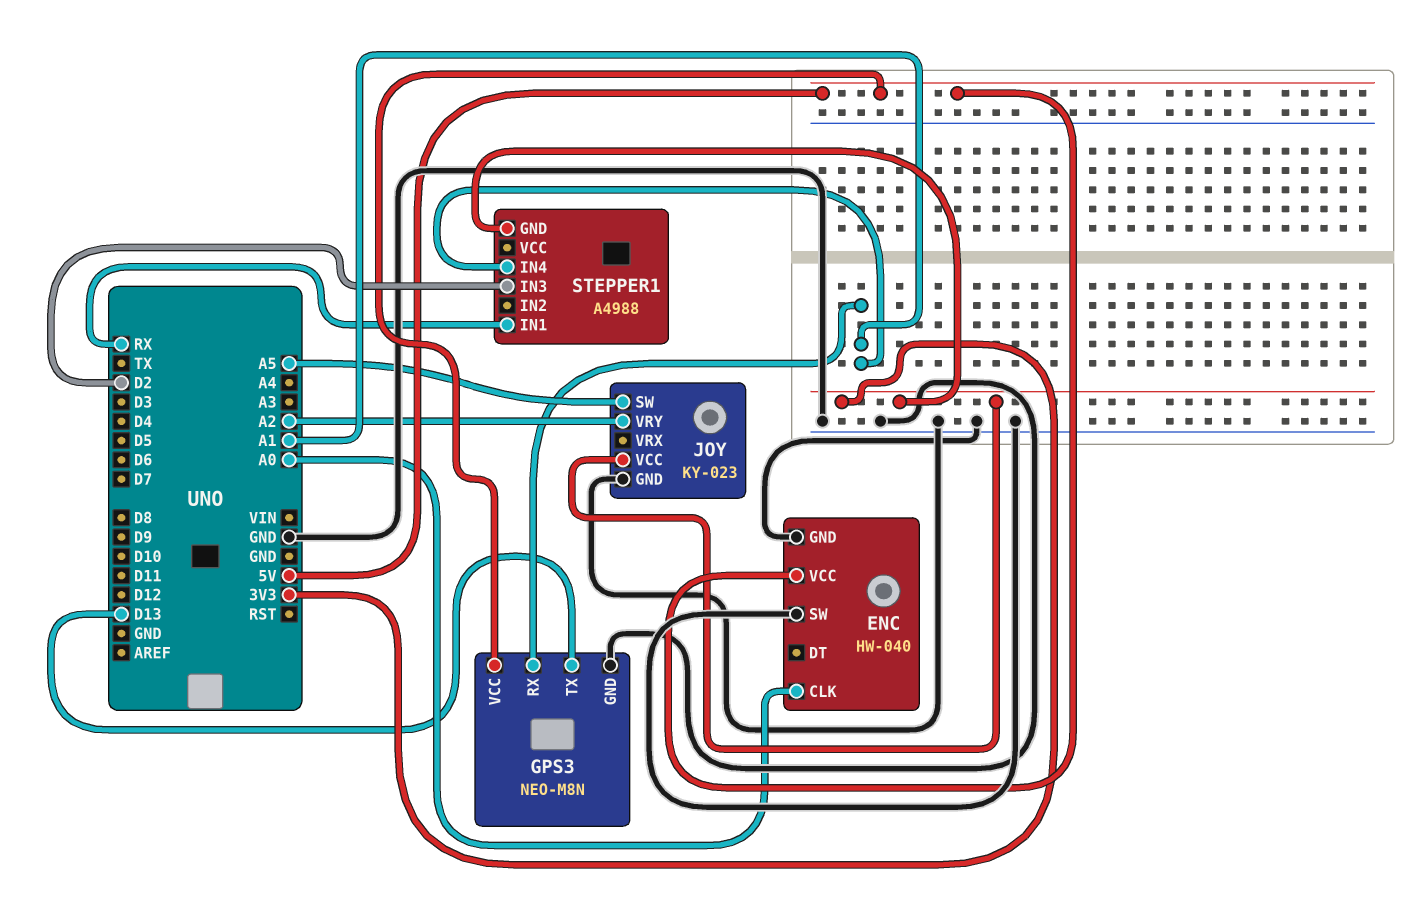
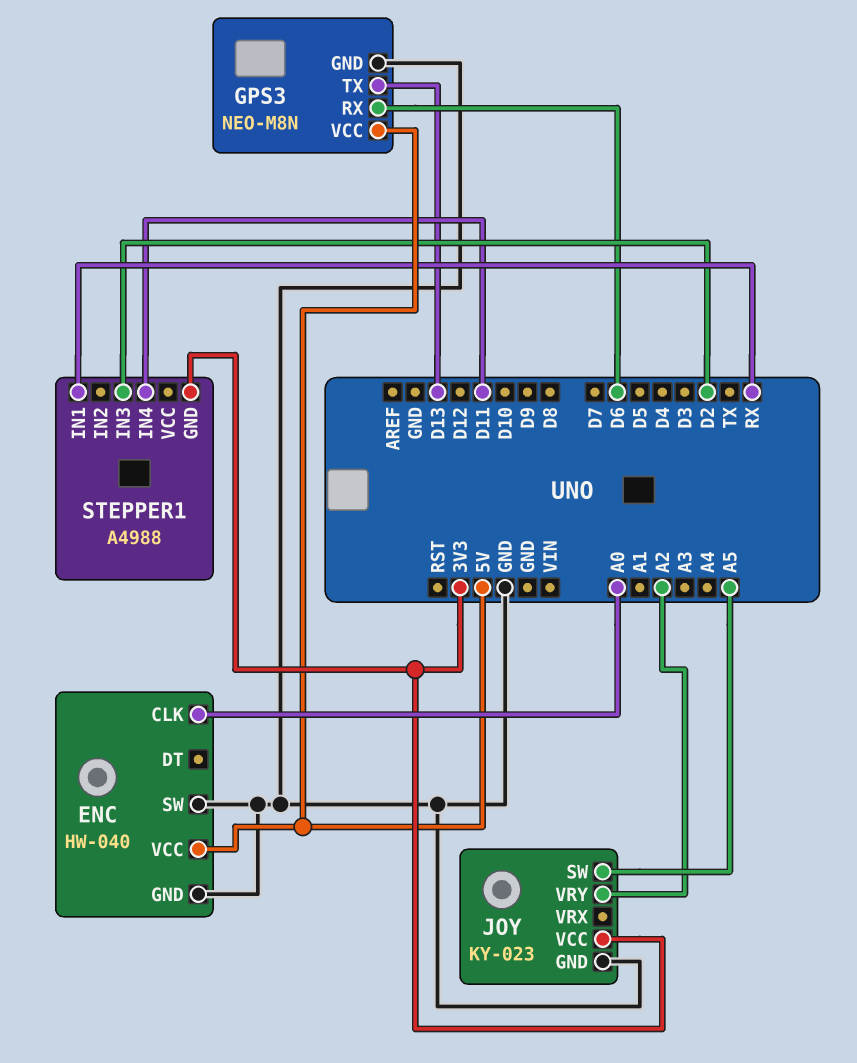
GPS3 pin RX: A1 -> D6
STEPPER1 pin IN4: A1 -> D11

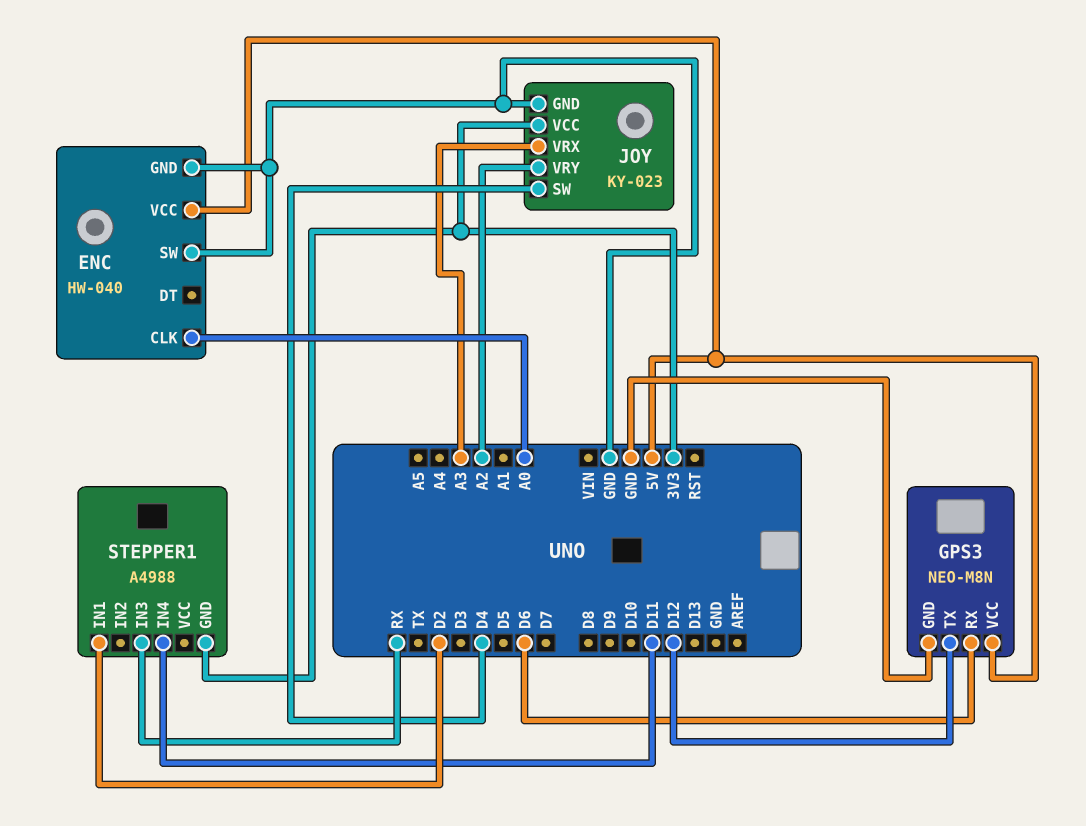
GPS3 pin TX: D13 -> D12
JOY pin SW: A5 -> D4
JOY pin VRX: none -> A3
STEPPER1 pin IN1: RX -> D2
STEPPER1 pin IN3: D2 -> RX

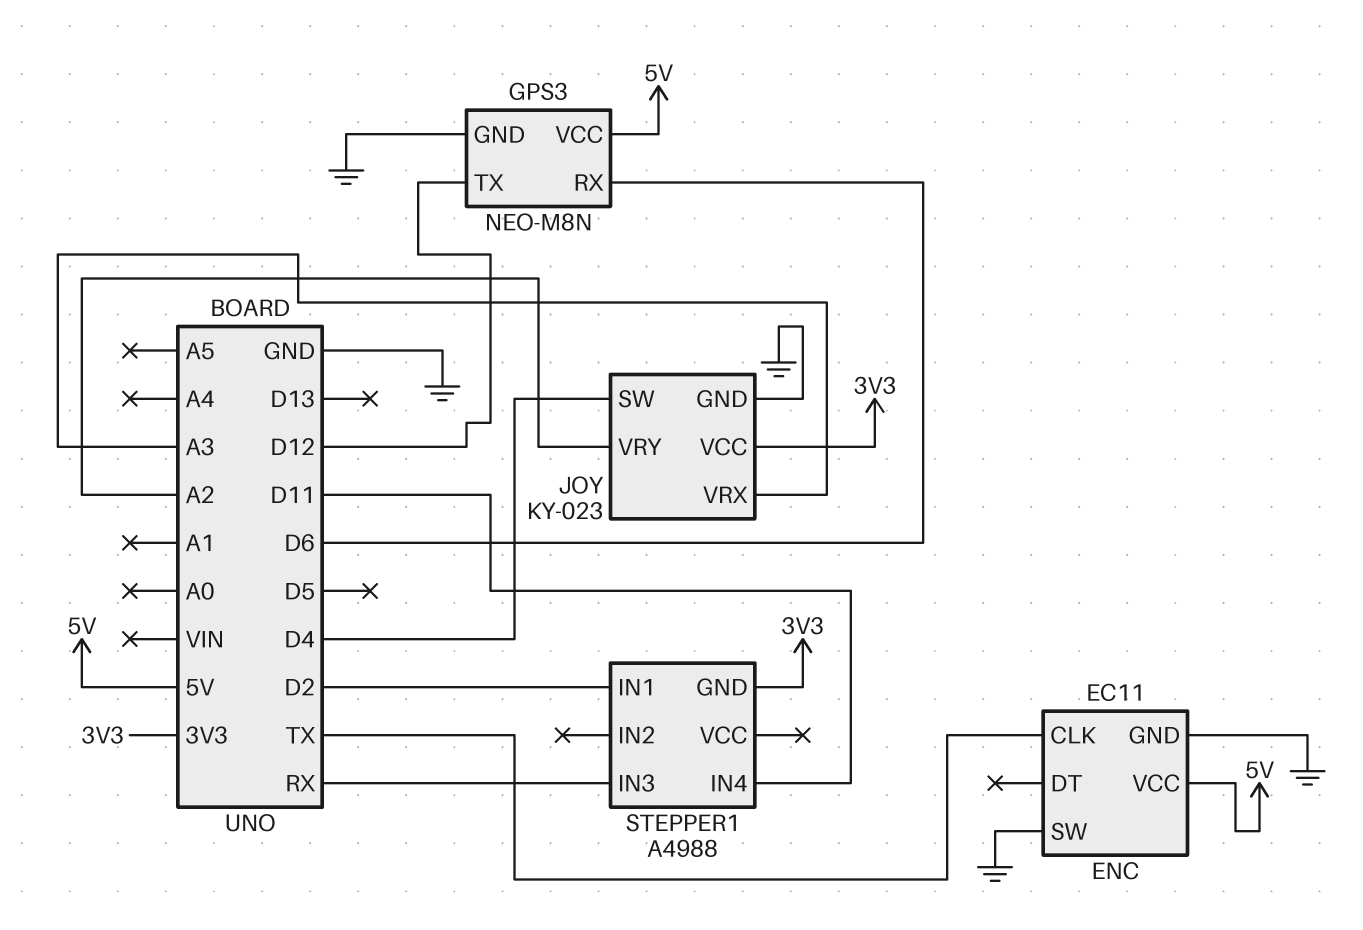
ENC: HW-040 -> EC11
ENC pin CLK: A0 -> TX

